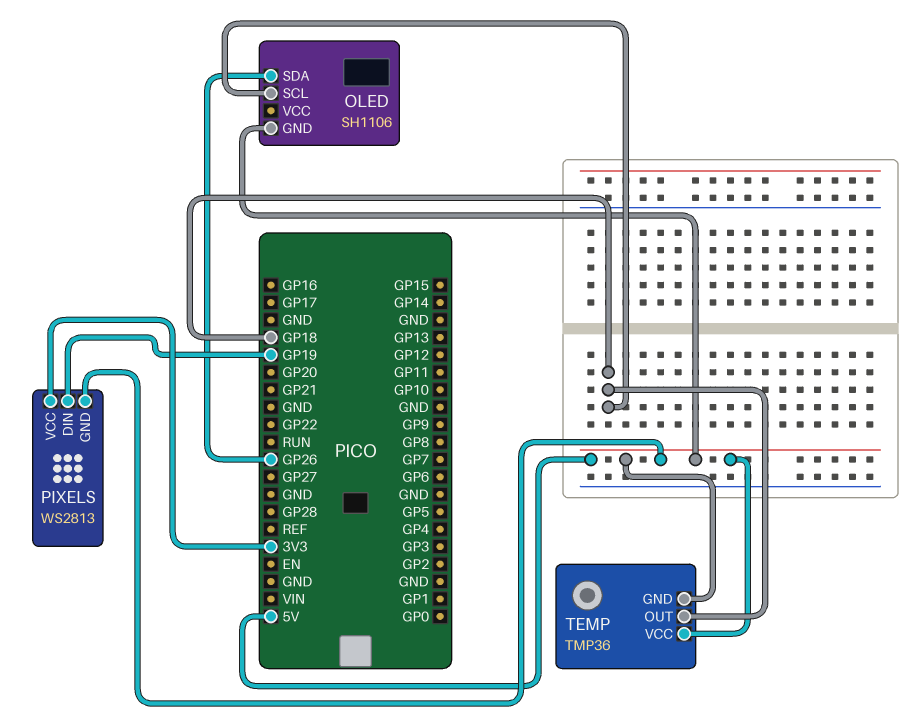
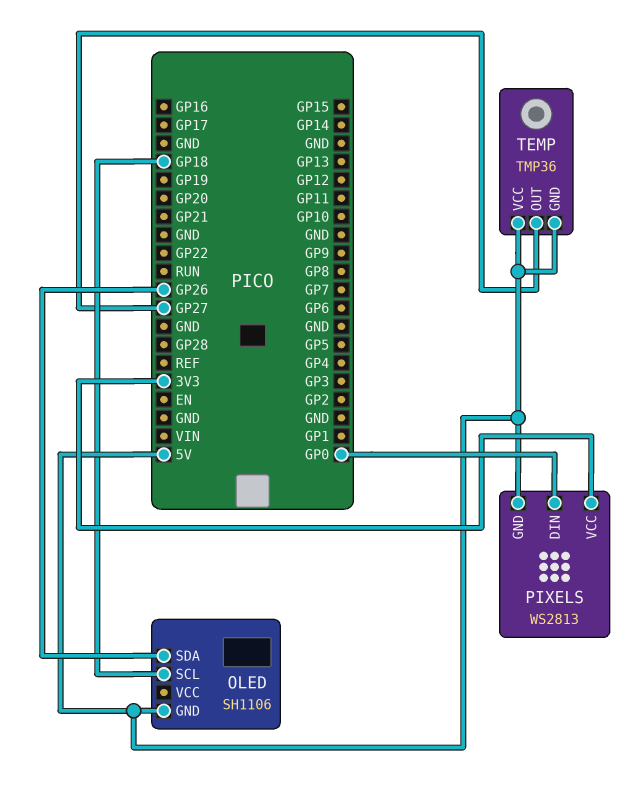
PIXELS pin DIN: GP19 -> GP0
TEMP pin OUT: GP18 -> GP27

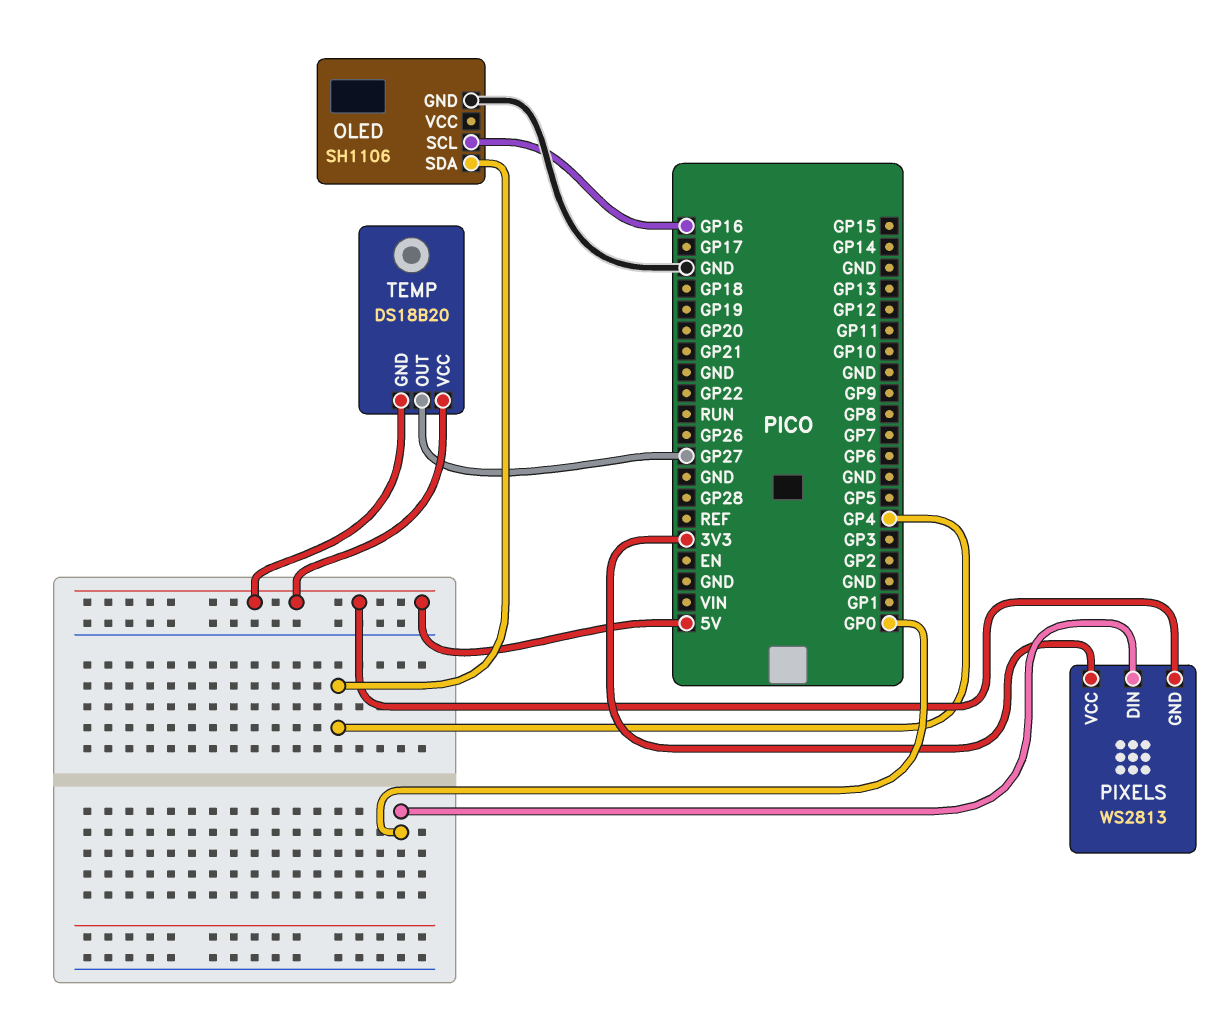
OLED pin GND: 5V -> GND
OLED pin SCL: GP18 -> GP16
OLED pin SDA: GP26 -> GP4
TEMP: TMP36 -> DS18B20

